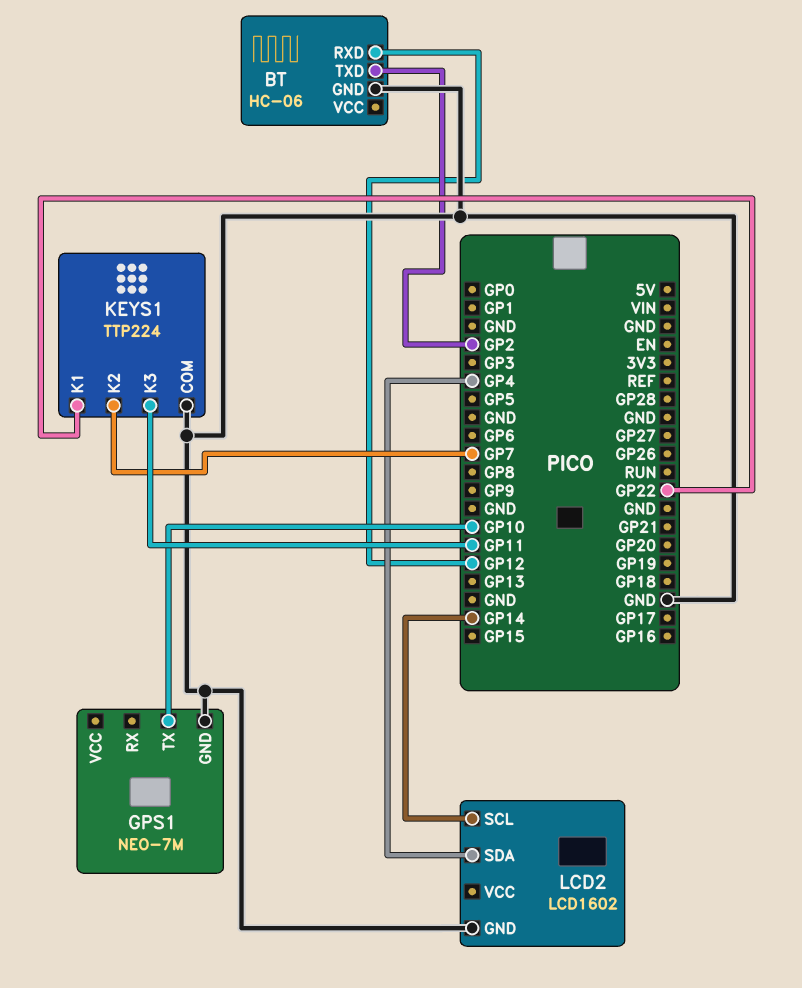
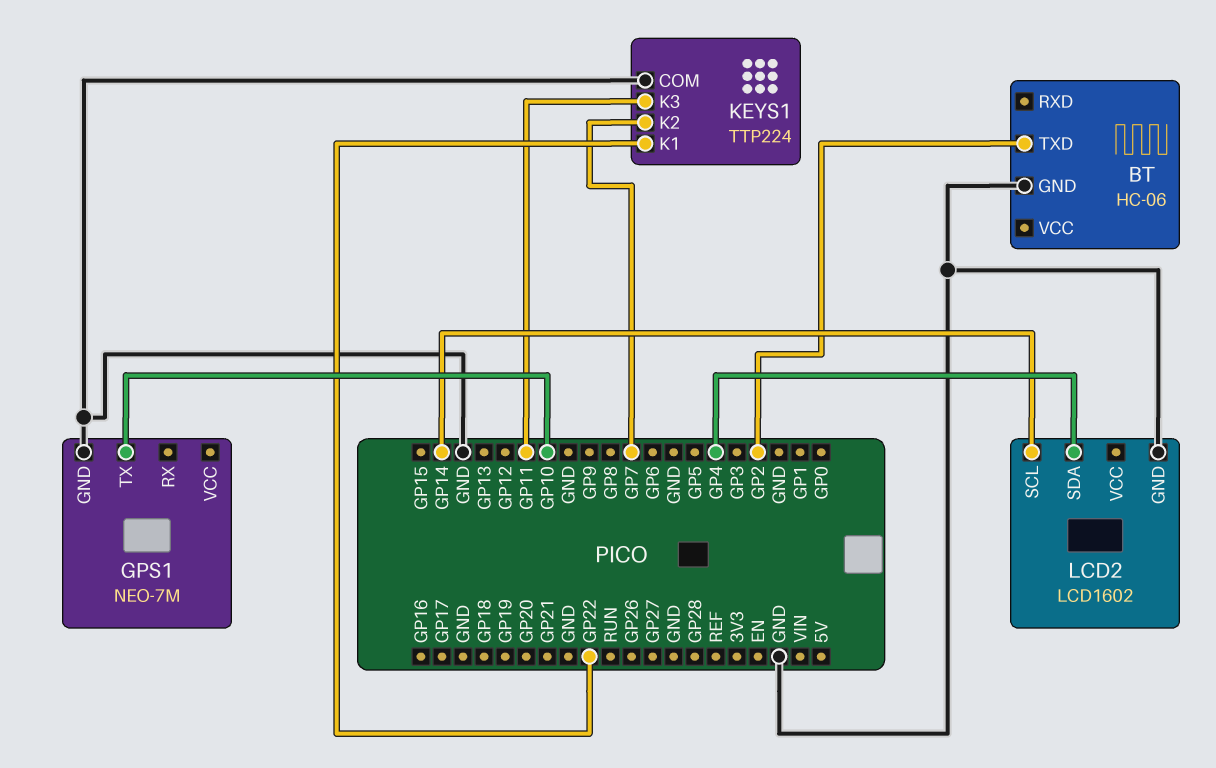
BT pin RXD: GP12 -> none

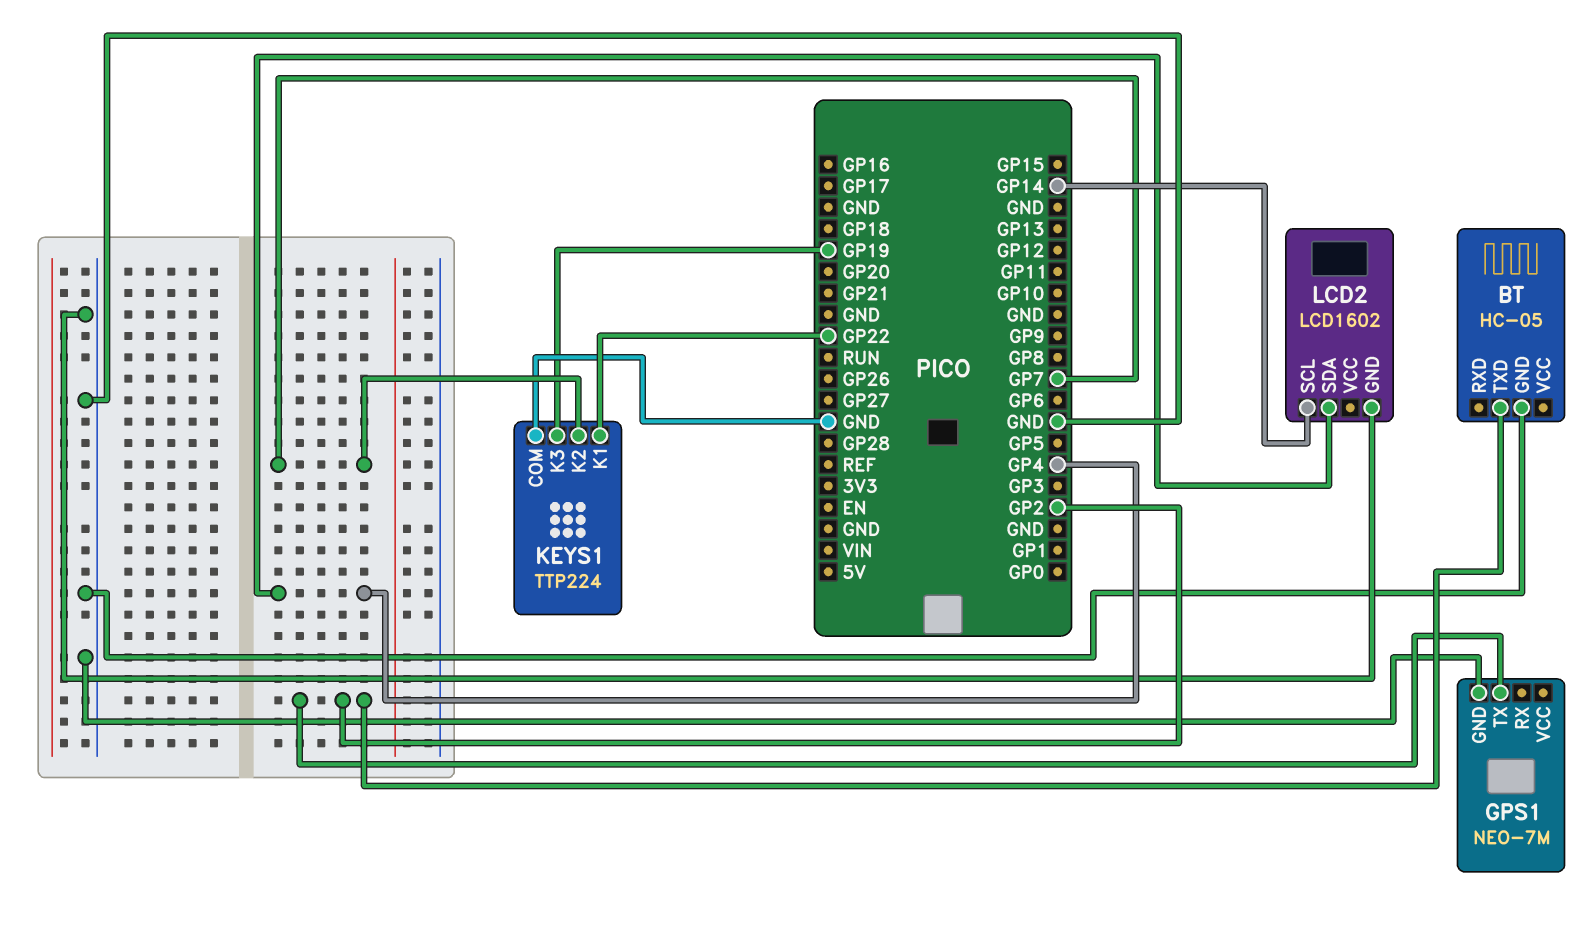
BT: HC-06 -> HC-05
GPS1 pin TX: GP10 -> GP2
KEYS1 pin K3: GP11 -> GP19

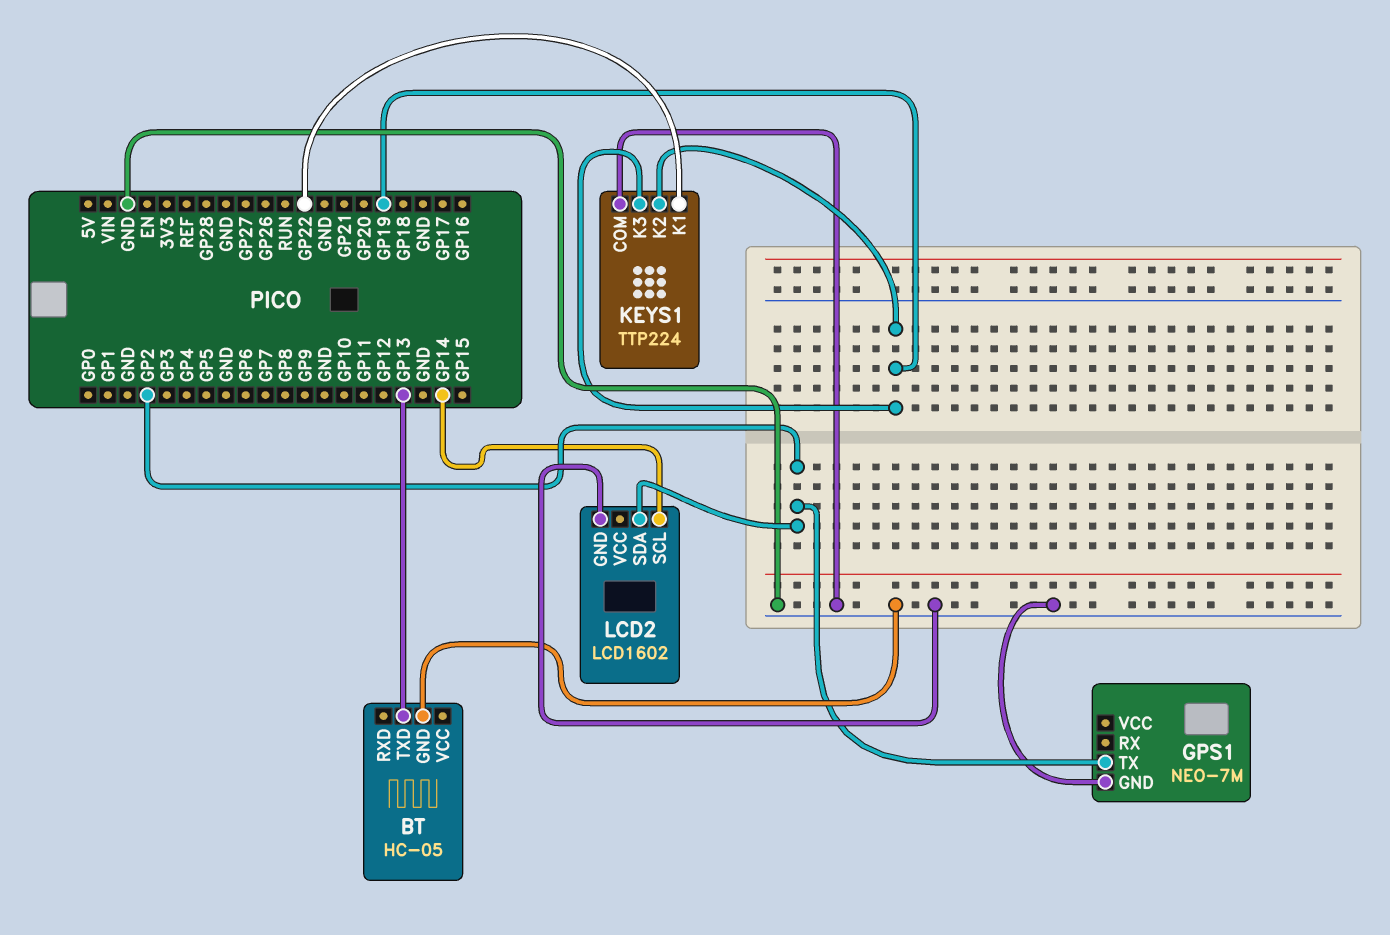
BT pin TXD: GP2 -> GP13
KEYS1 pin K2: GP7 -> GP19
LCD2 pin SDA: GP4 -> GP2

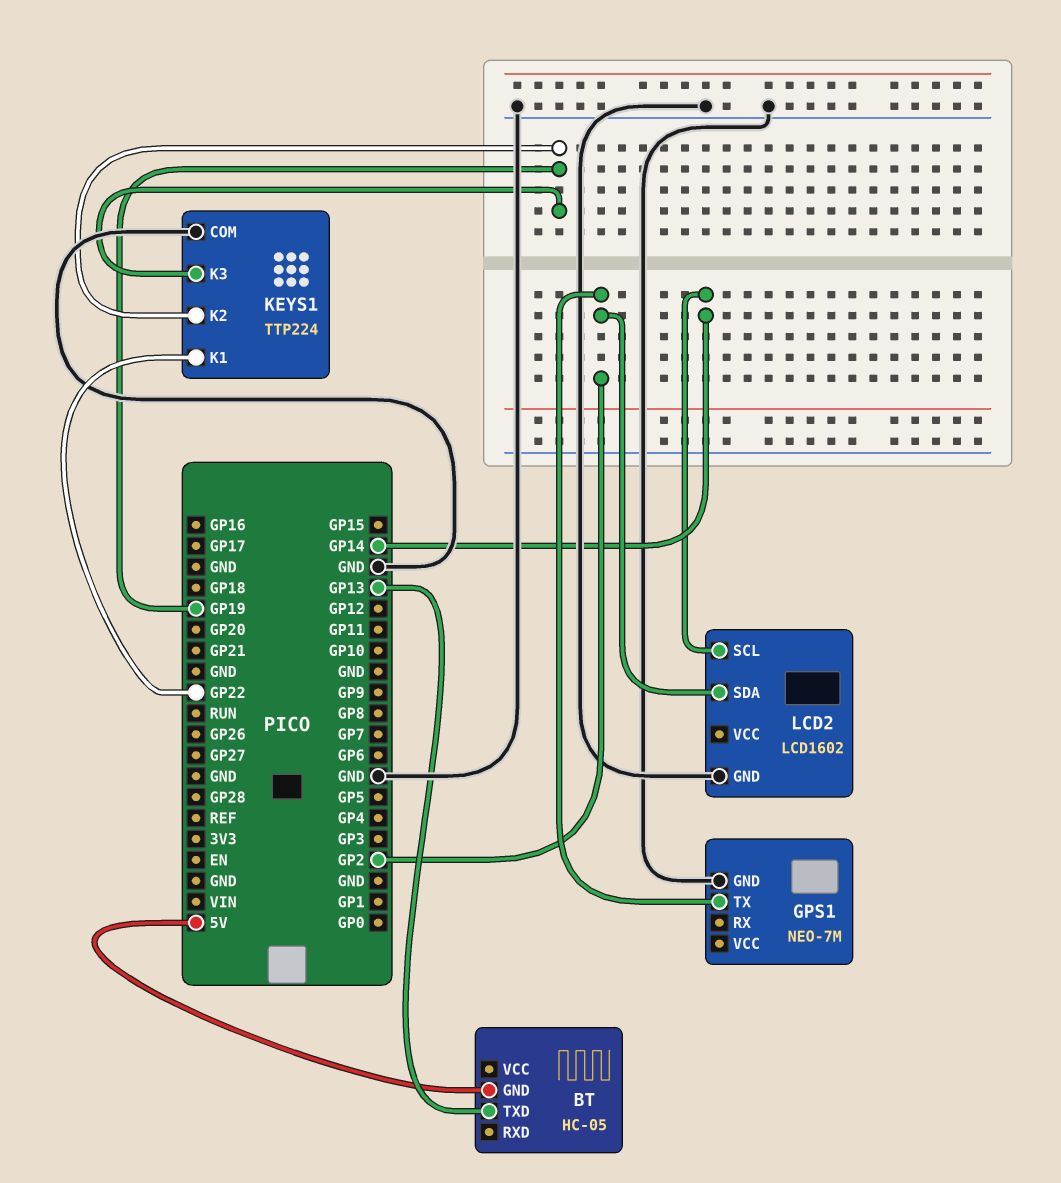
BT pin GND: GND -> 5V

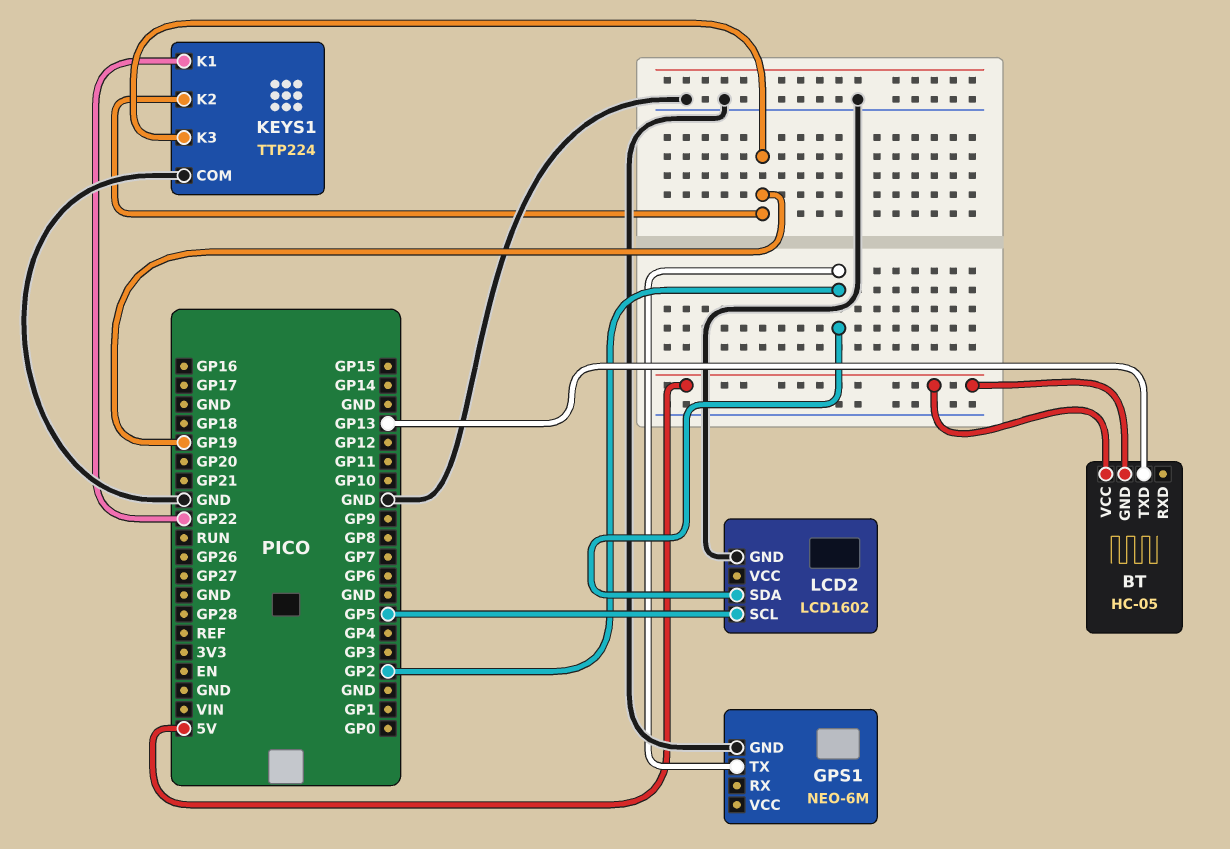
BT pin VCC: none -> 5V
GPS1: NEO-7M -> NEO-6M
LCD2 pin SCL: GP14 -> GP5

